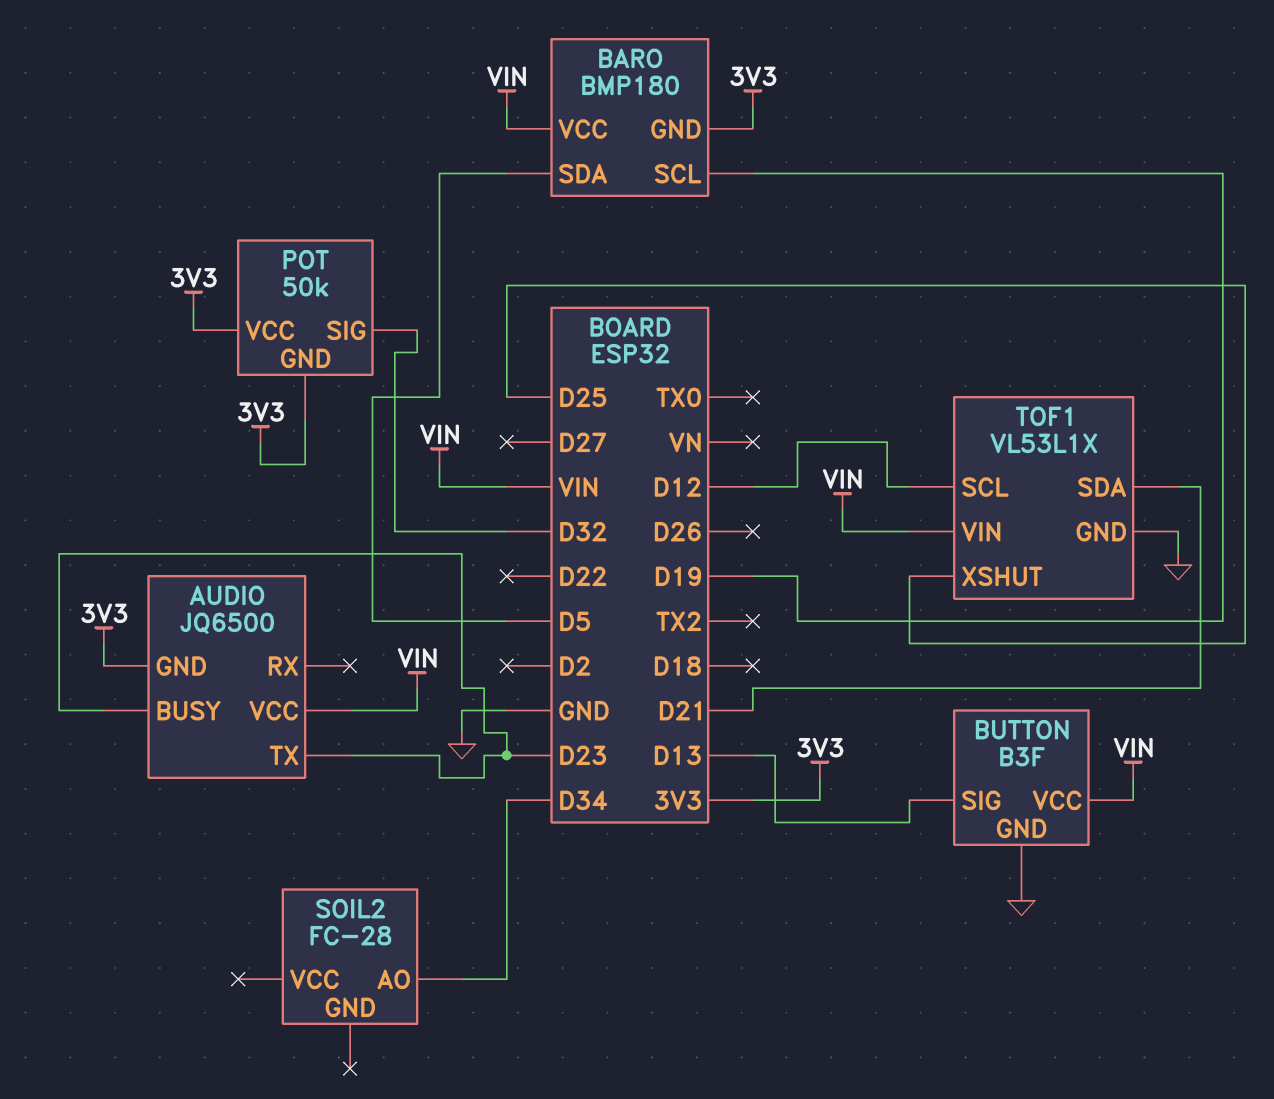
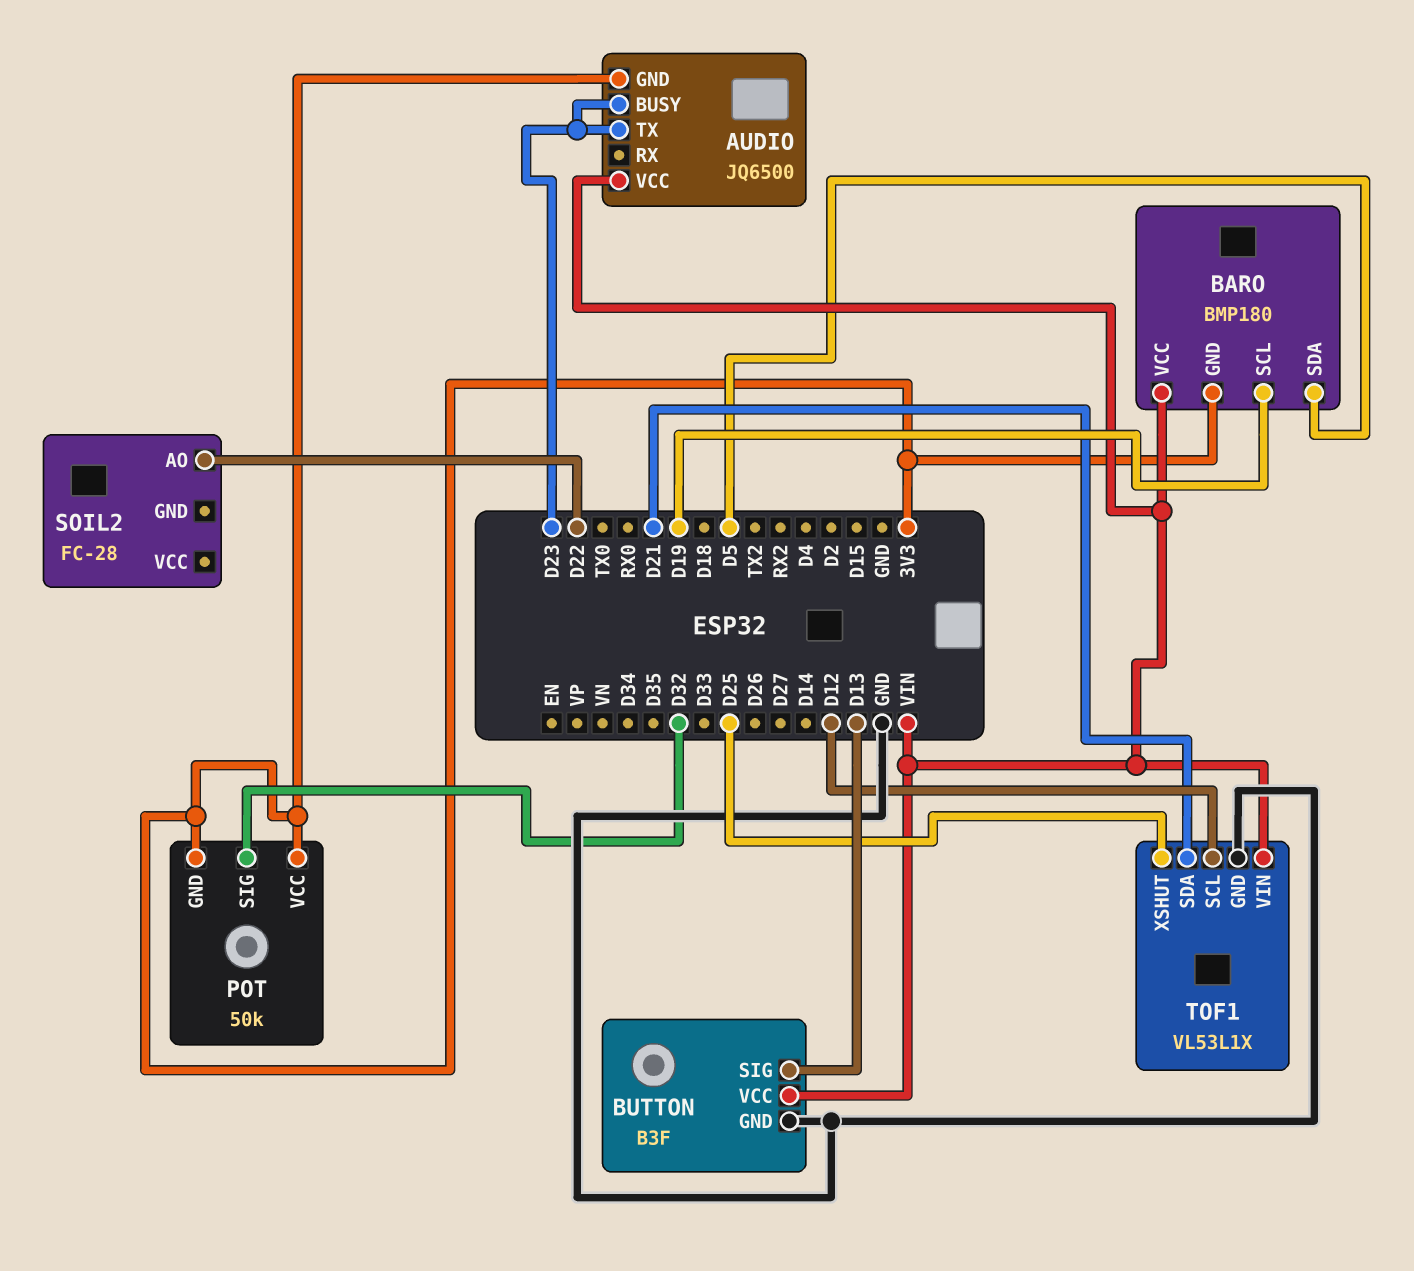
SOIL2 pin AO: D34 -> D22

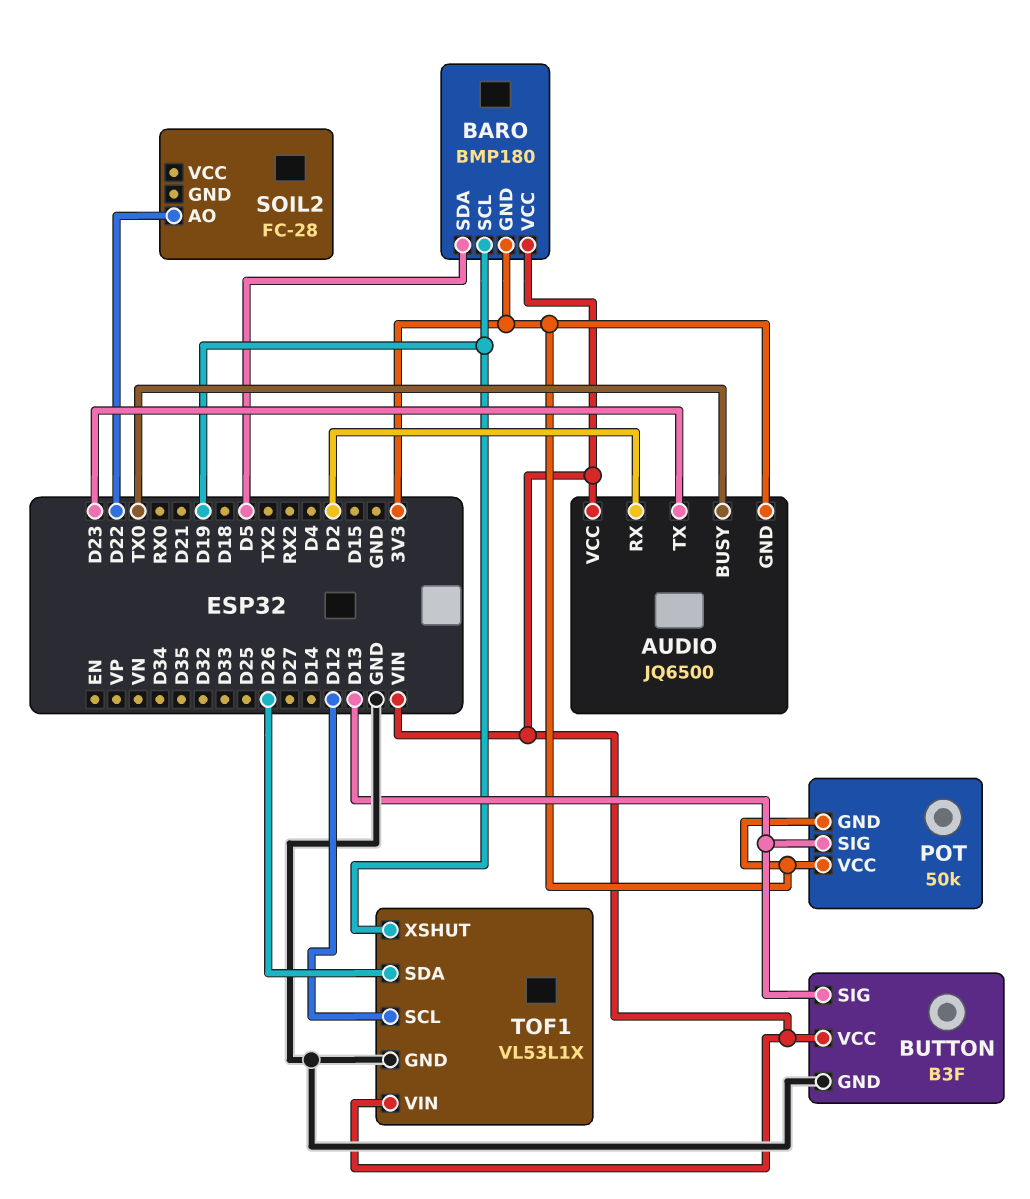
AUDIO pin BUSY: D23 -> TX0
AUDIO pin RX: none -> D2
POT pin SIG: D32 -> D13
TOF1 pin SDA: D21 -> D26
TOF1 pin XSHUT: D25 -> D19

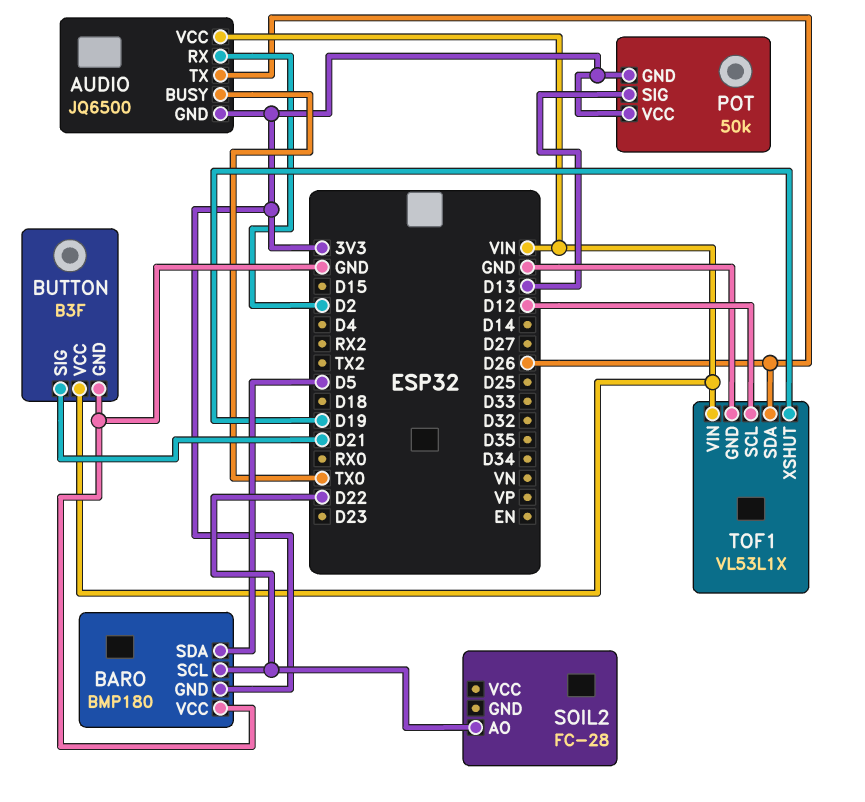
AUDIO pin TX: D23 -> D26
BARO pin SCL: D19 -> D22
BARO pin VCC: VIN -> GND
BUTTON pin SIG: D13 -> D21

